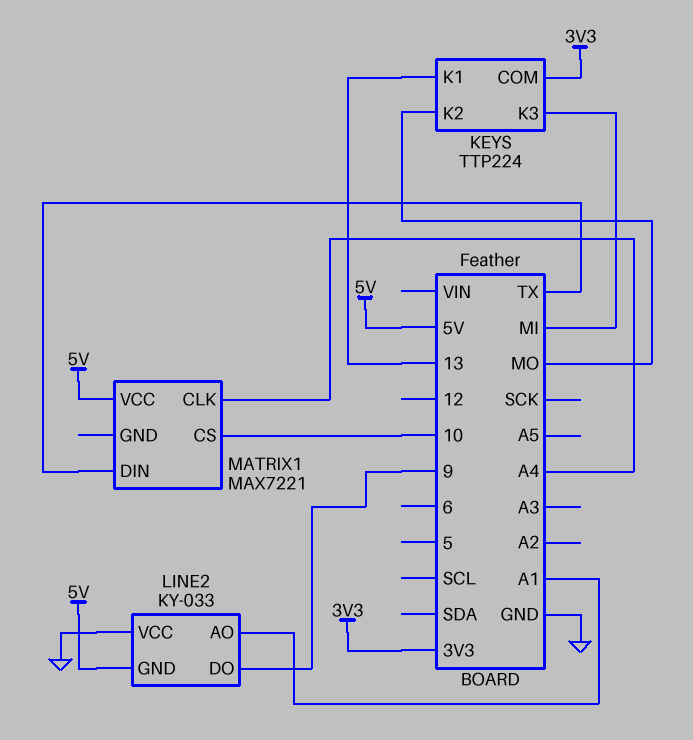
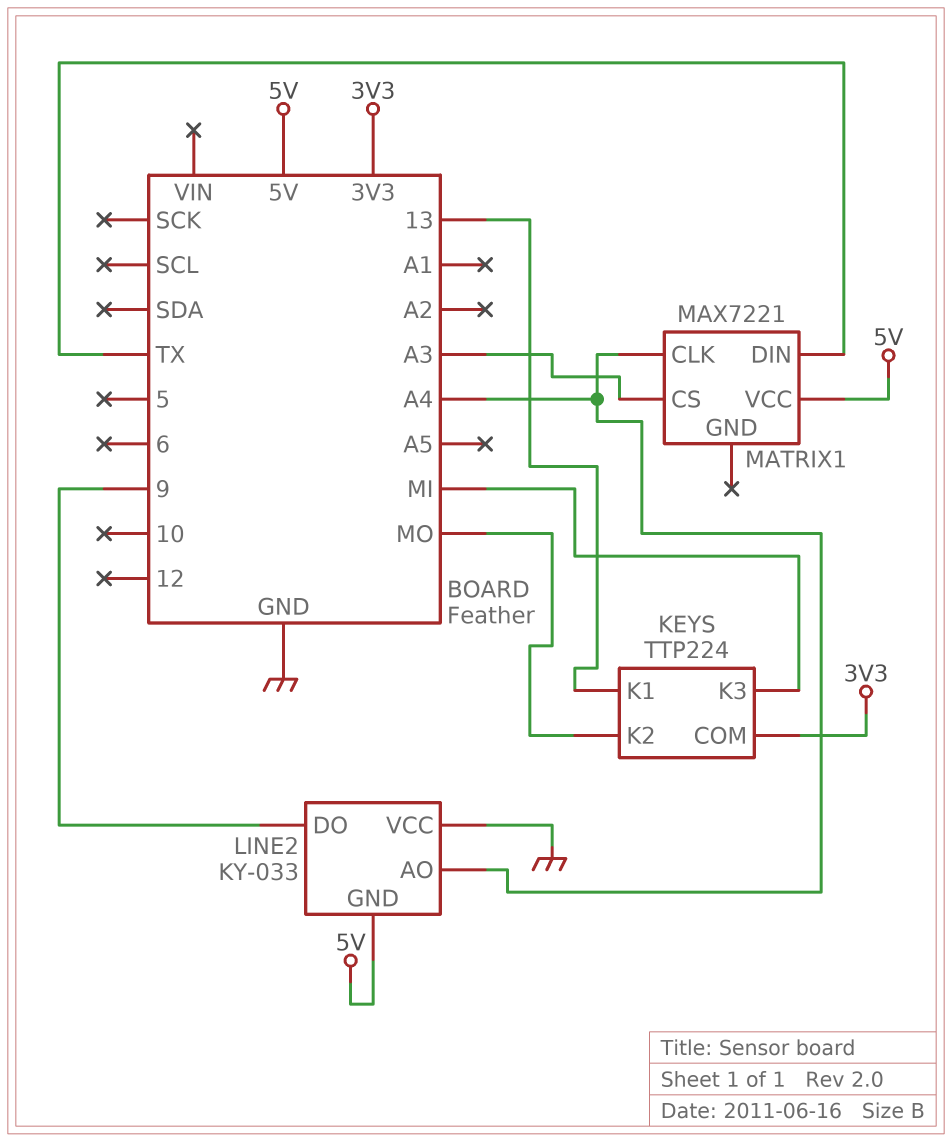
LINE2 pin AO: A1 -> A4
MATRIX1 pin CS: 10 -> A3

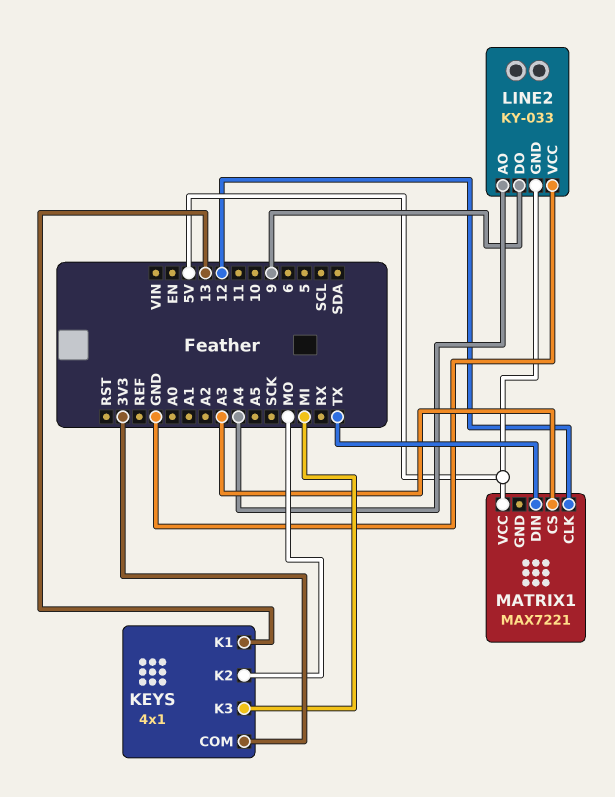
KEYS: TTP224 -> 4x1
MATRIX1 pin CLK: A4 -> 12

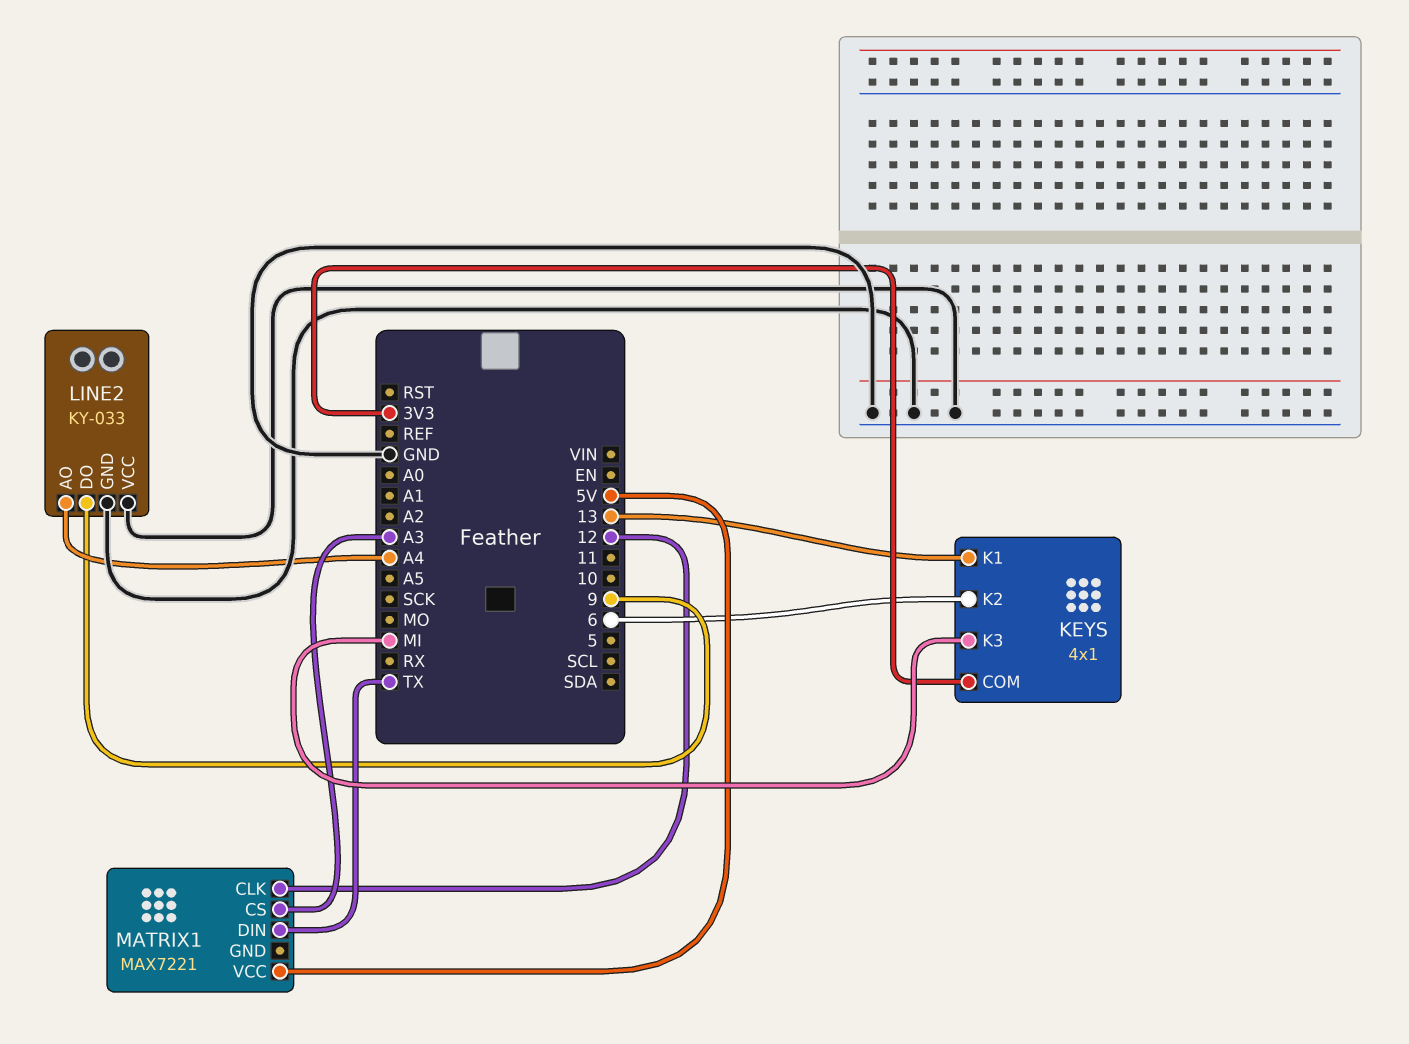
KEYS pin K2: MO -> 6
LINE2 pin GND: 5V -> GND

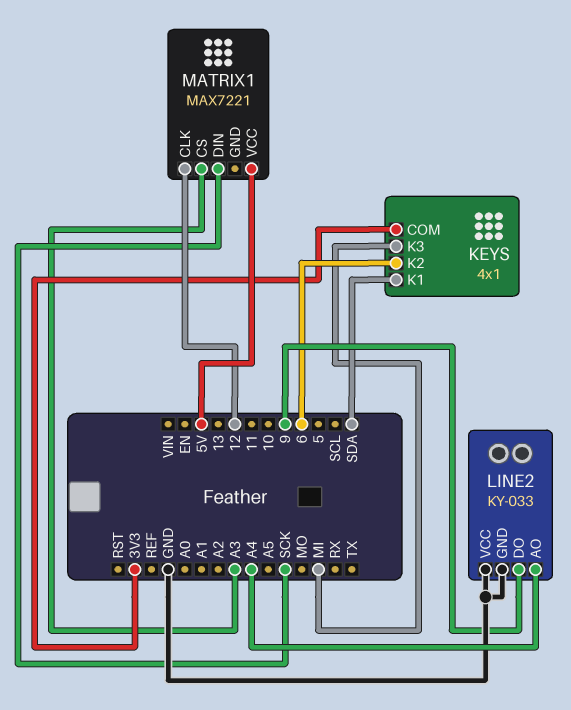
KEYS pin K1: 13 -> SDA
MATRIX1 pin DIN: TX -> SCK

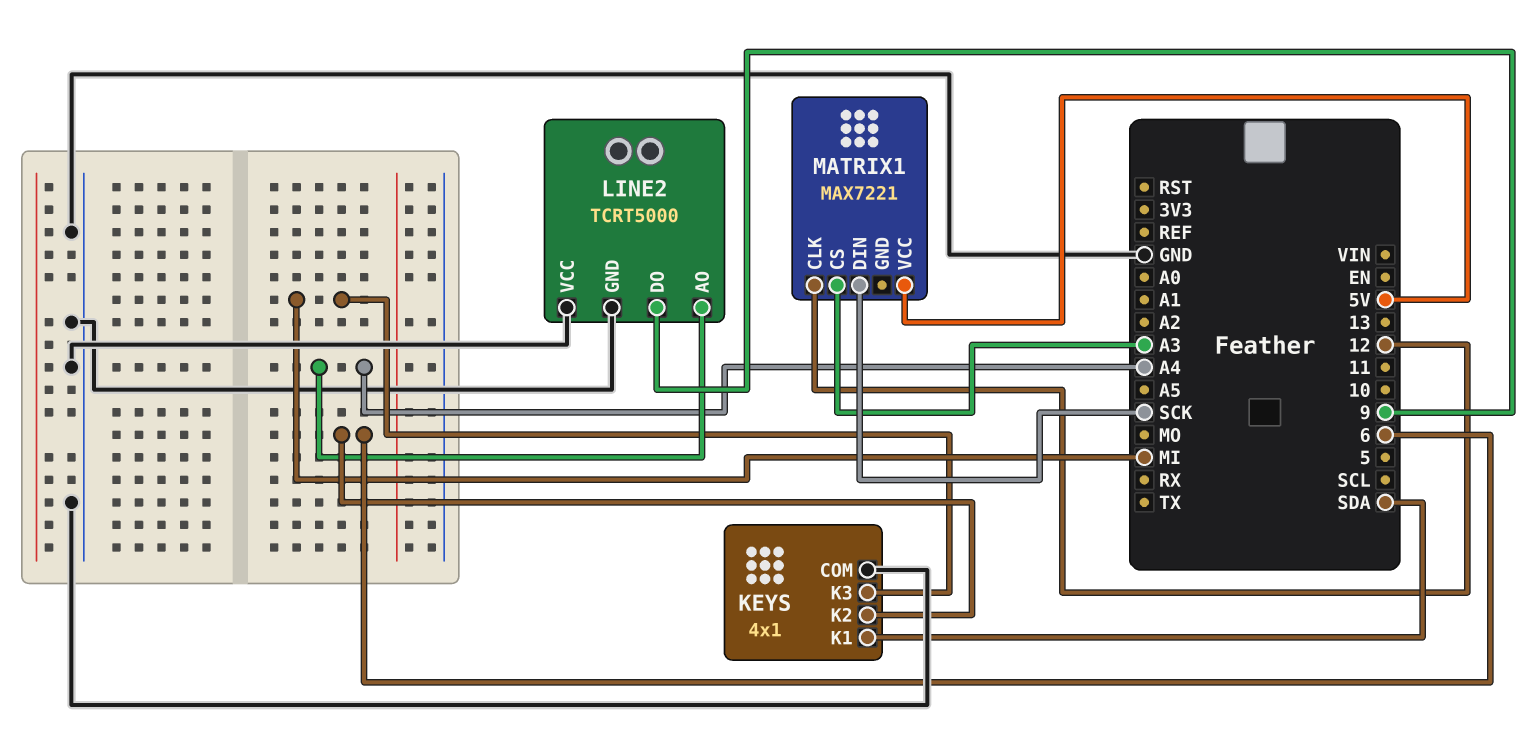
KEYS pin COM: 3V3 -> GND
LINE2: KY-033 -> TCRT5000

